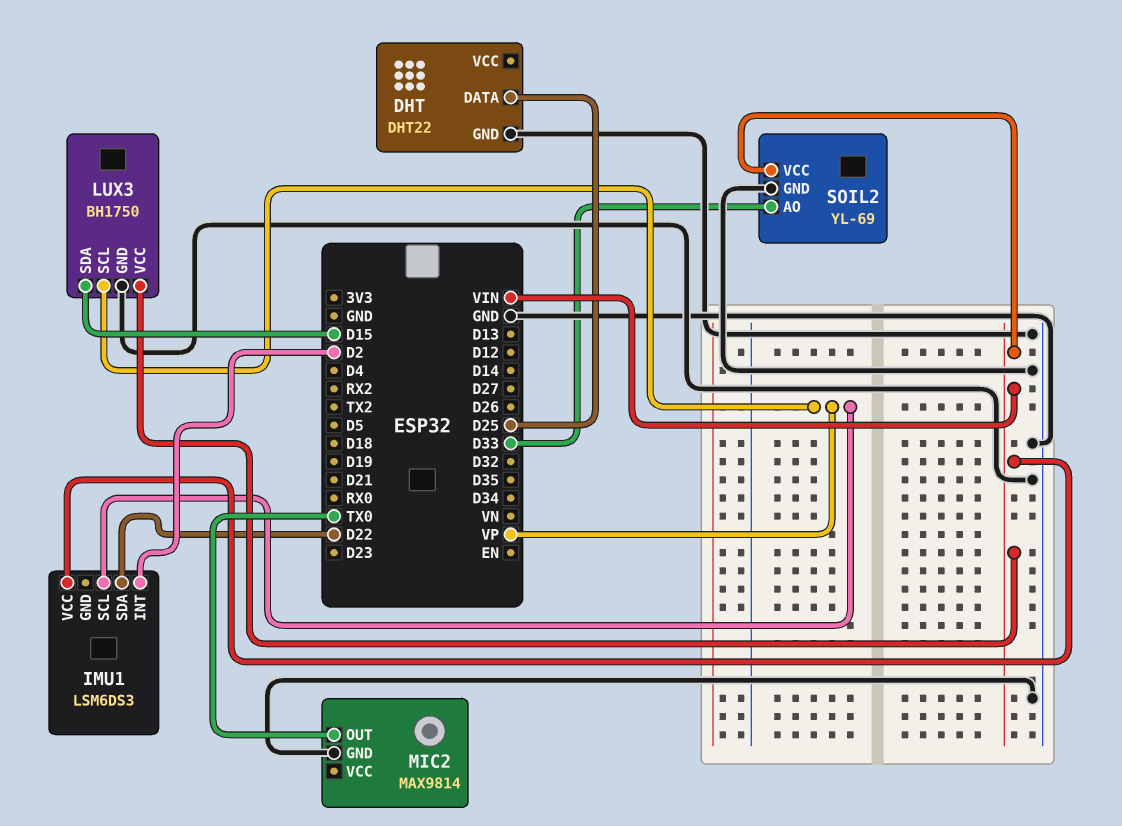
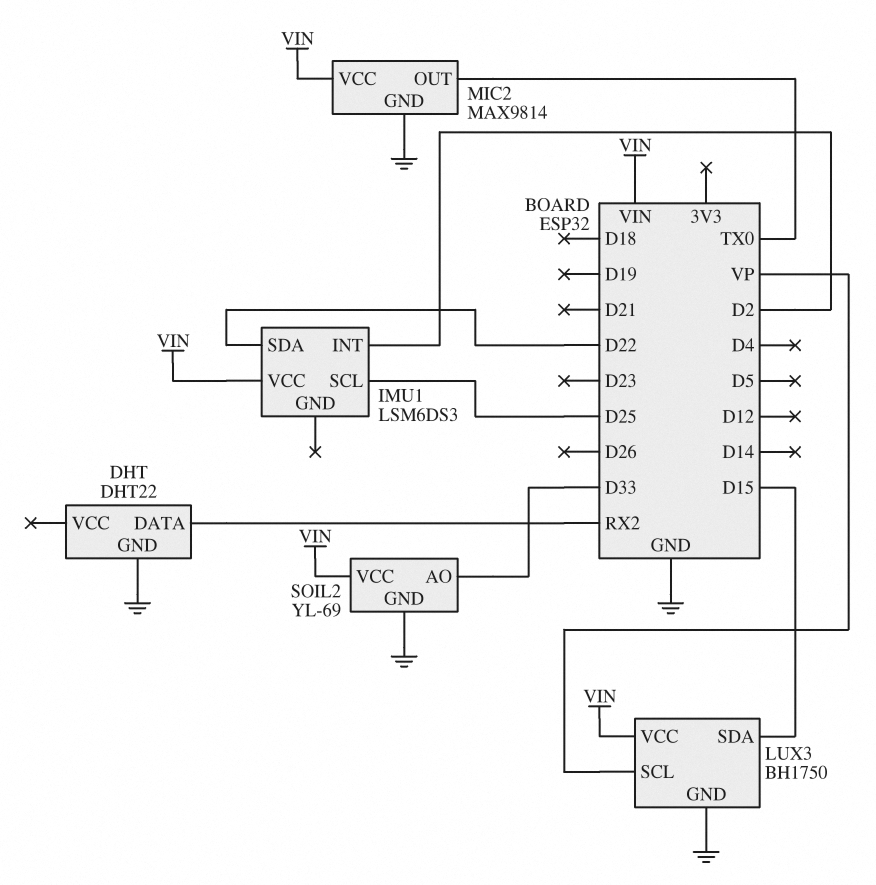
DHT pin DATA: D25 -> RX2
IMU1 pin SCL: VP -> D25
MIC2 pin VCC: none -> VIN

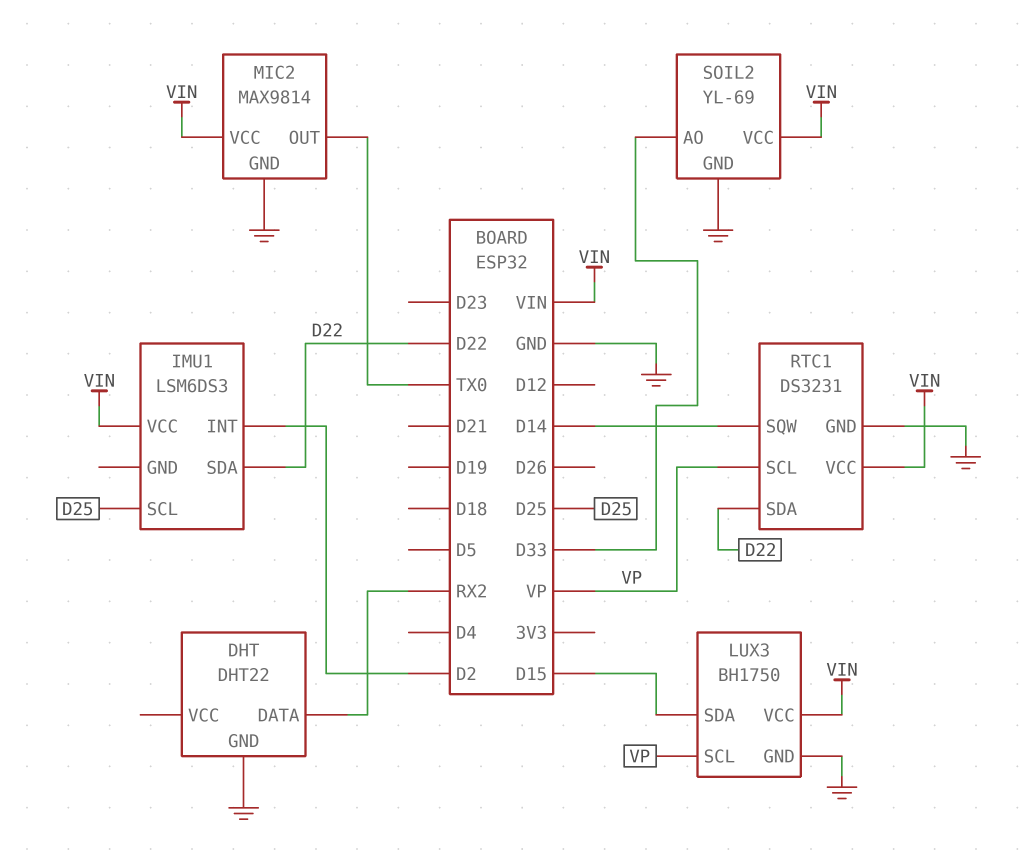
RTC1: none -> DS3231
RTC1 pin GND: none -> GND
RTC1 pin SCL: none -> VP
RTC1 pin SDA: none -> D22
RTC1 pin SQW: none -> D14
RTC1 pin VCC: none -> VIN

